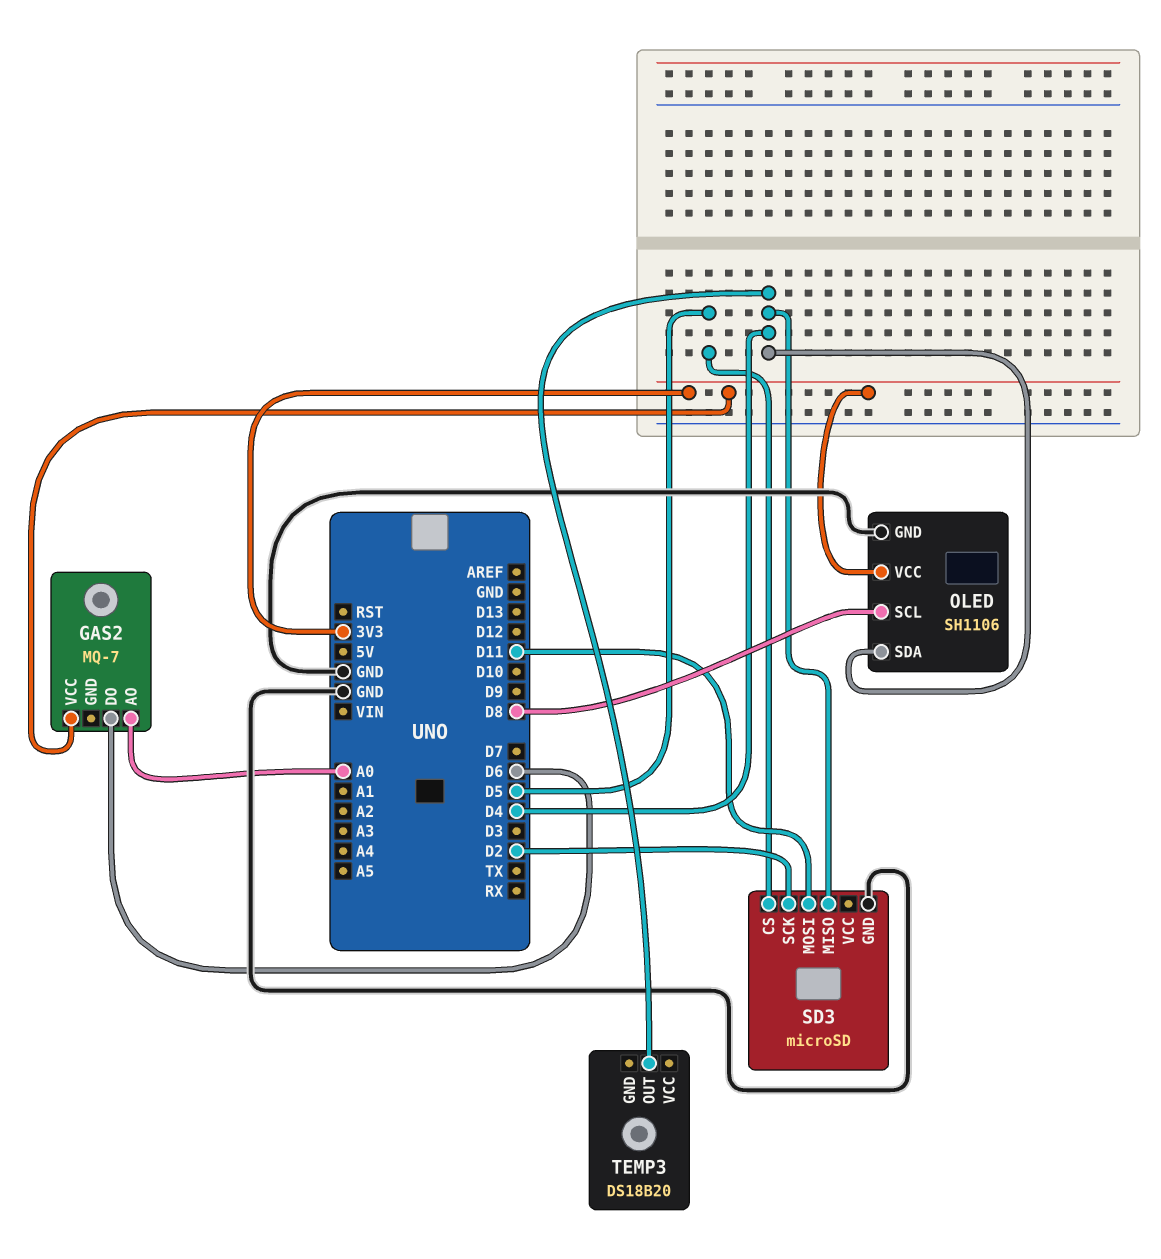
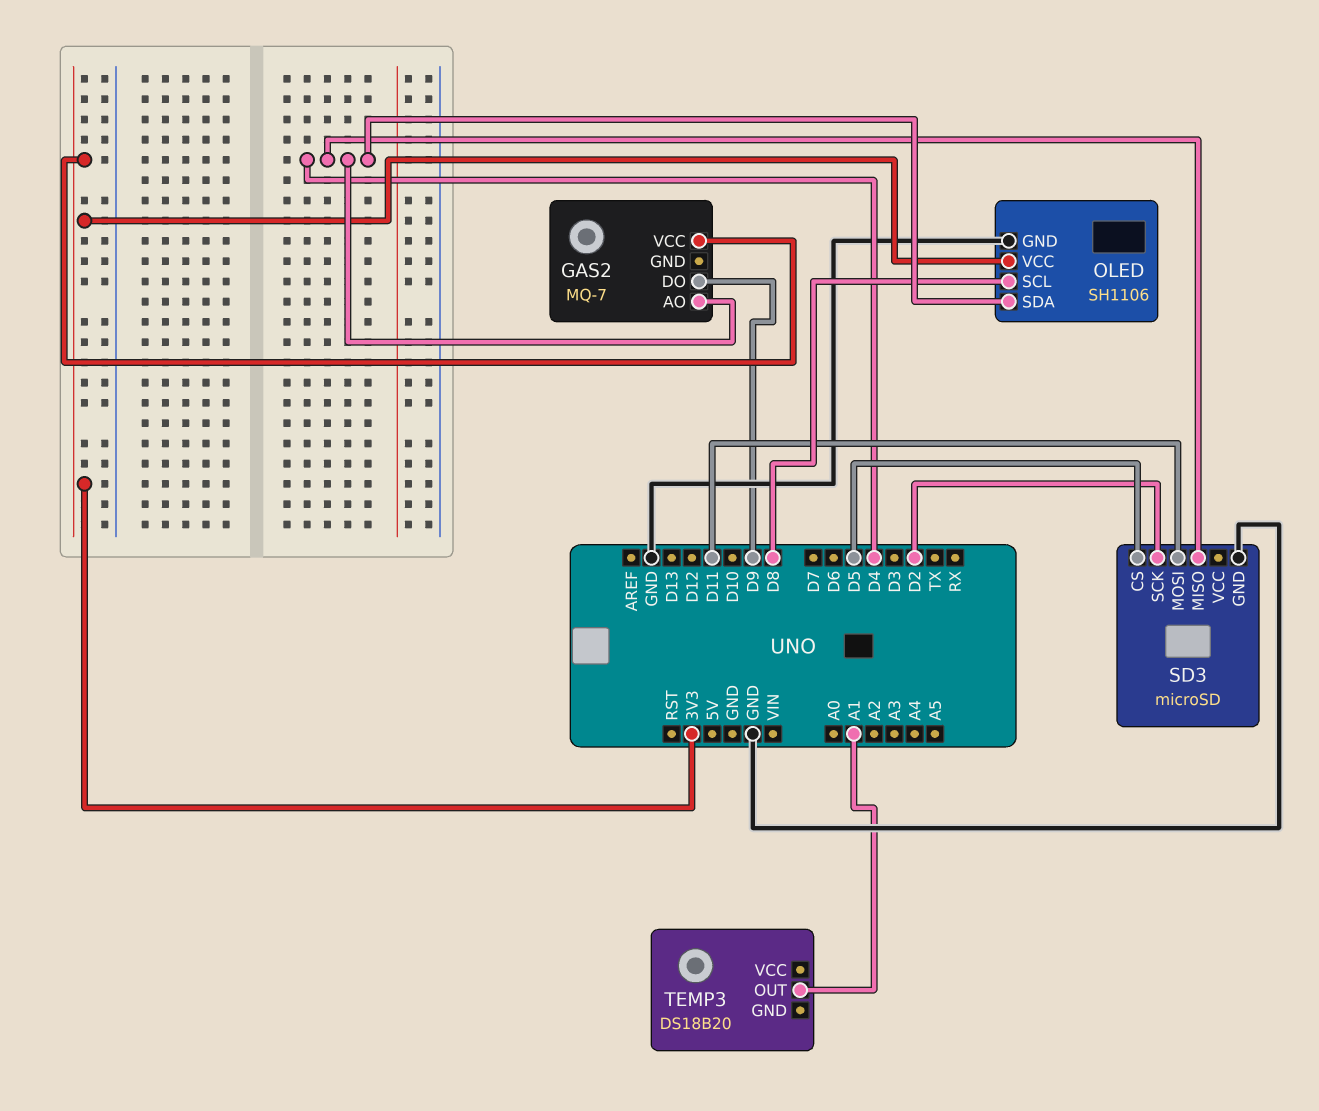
GAS2 pin AO: A0 -> D4
GAS2 pin DO: D6 -> D9
TEMP3 pin OUT: D4 -> A1

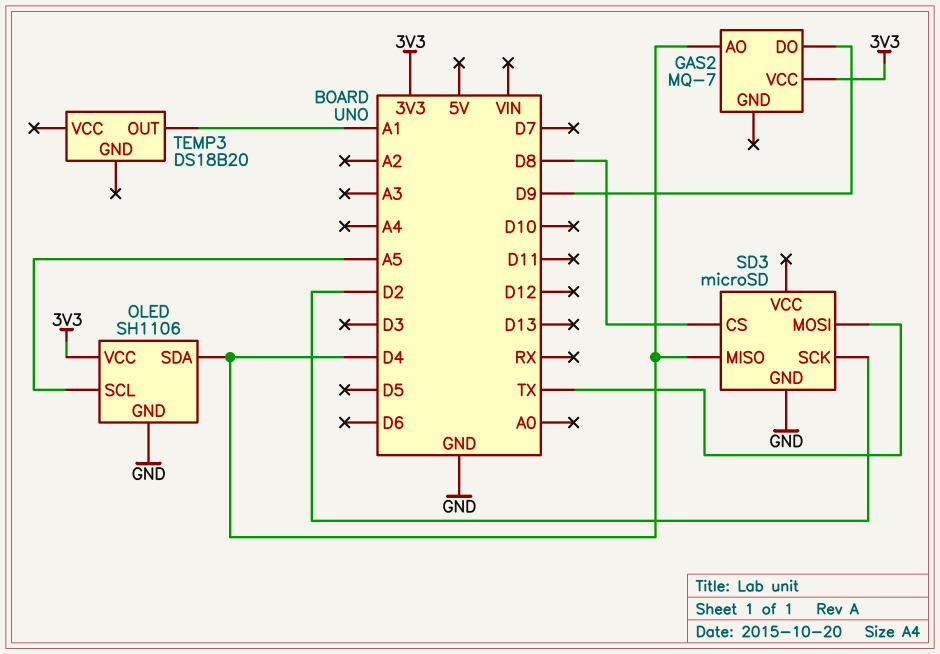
OLED pin SCL: D8 -> A5
SD3 pin CS: D5 -> D8
SD3 pin MOSI: D11 -> TX

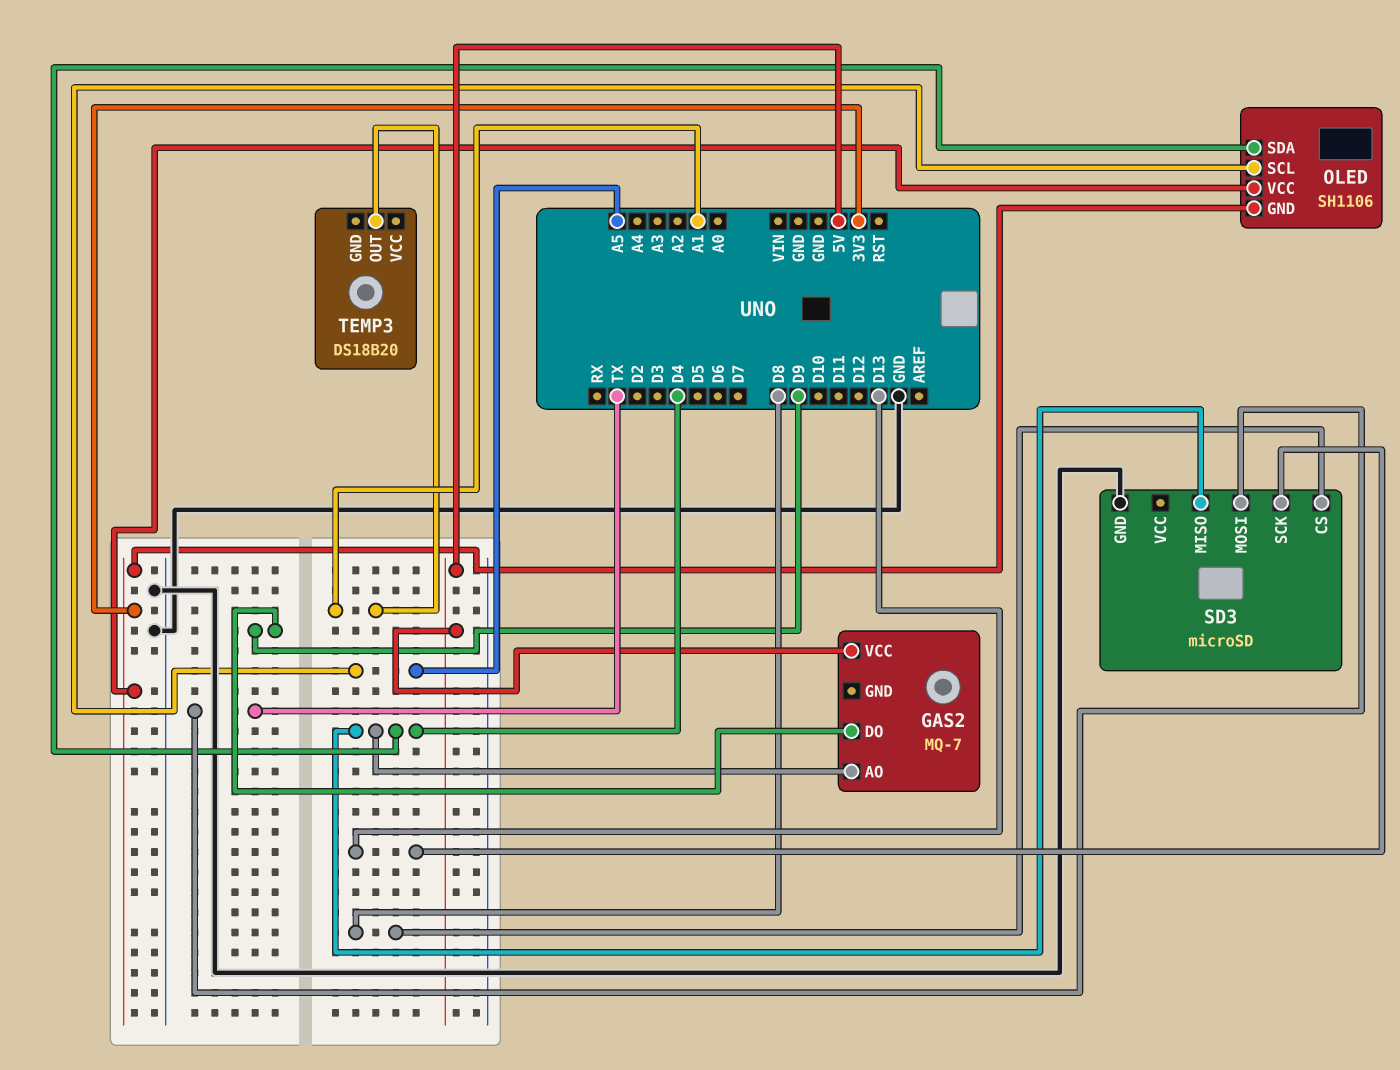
GAS2 pin VCC: 3V3 -> 5V
OLED pin GND: GND -> 3V3
SD3 pin SCK: D2 -> D13

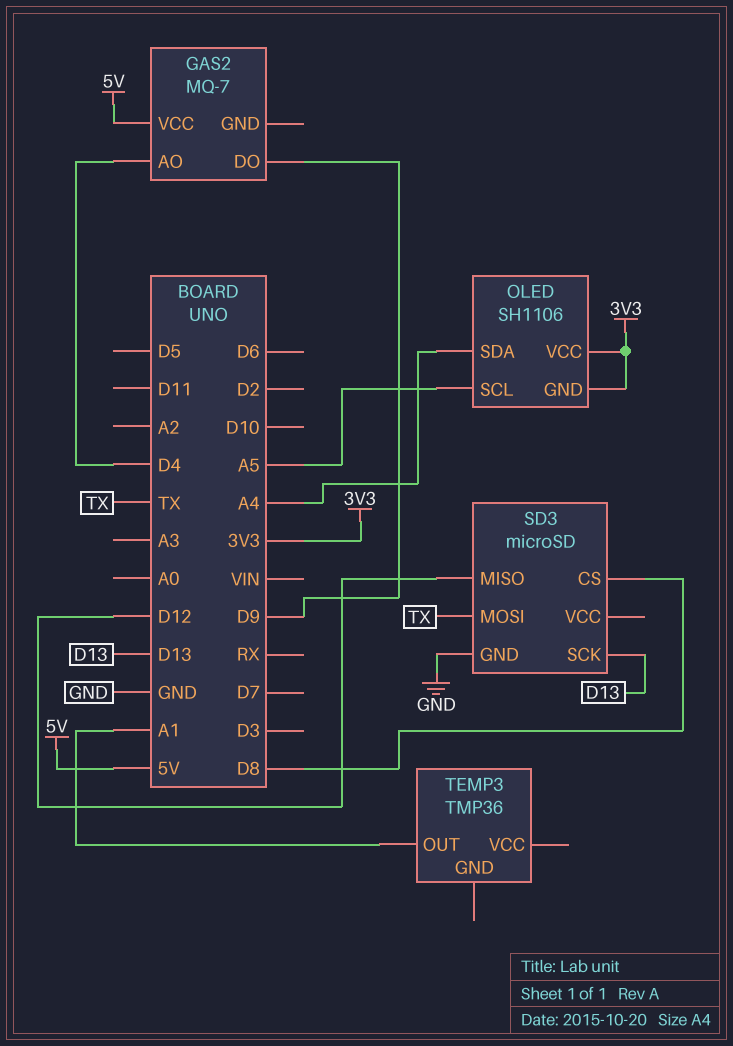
OLED pin SDA: D4 -> A4
SD3 pin MISO: D4 -> D12
TEMP3: DS18B20 -> TMP36

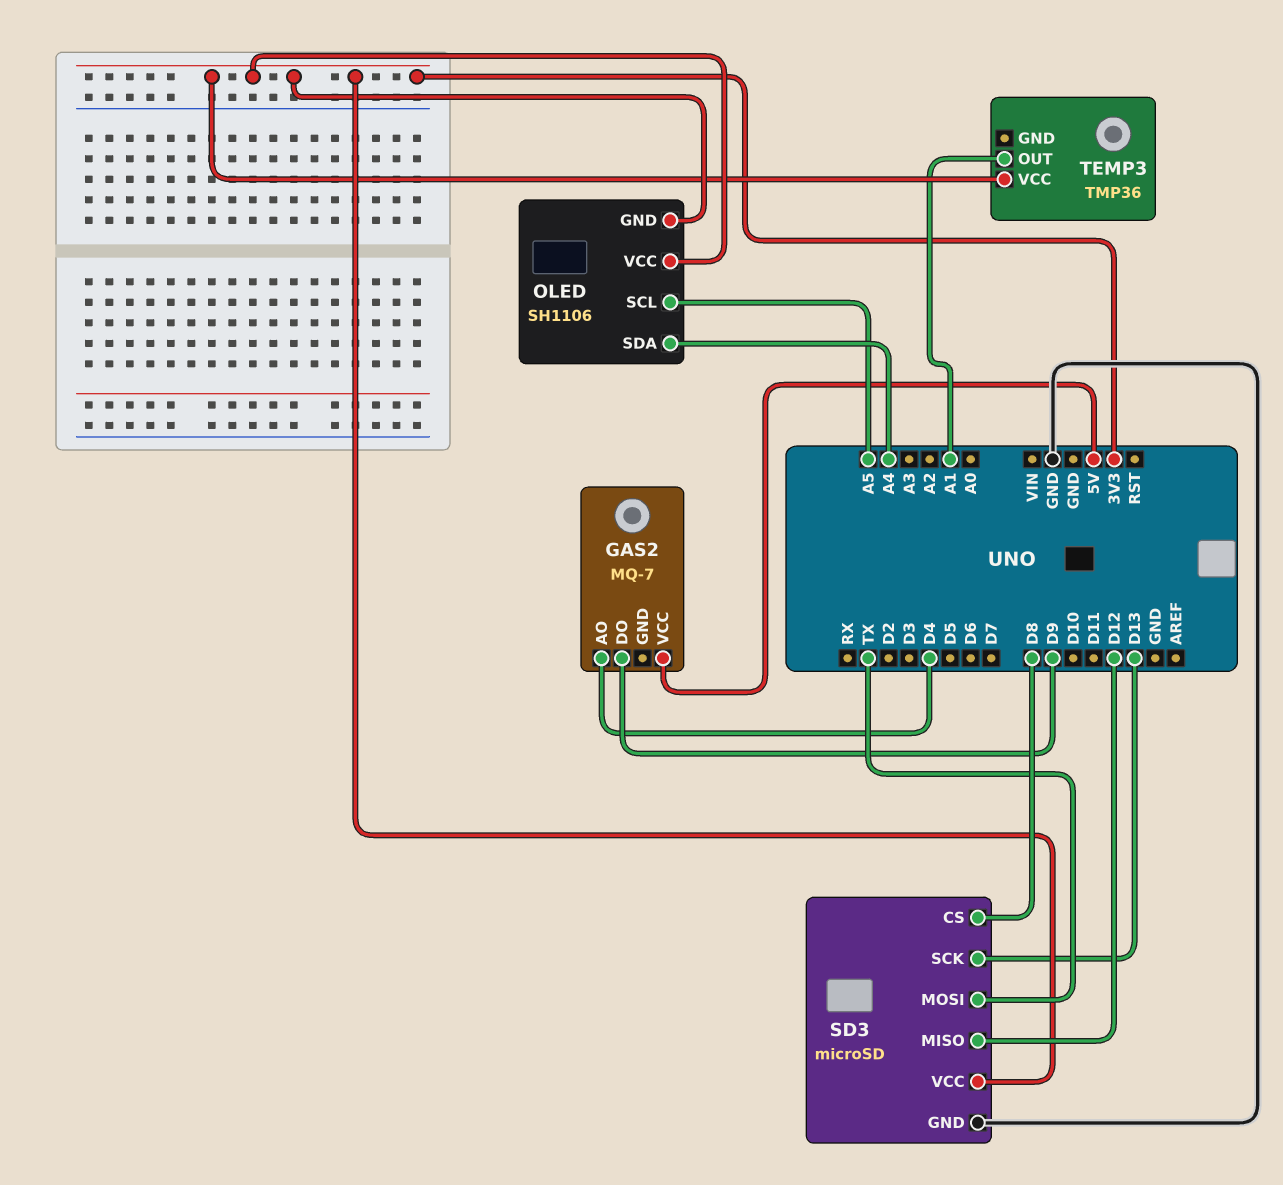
SD3 pin VCC: none -> 3V3
TEMP3 pin VCC: none -> 3V3

